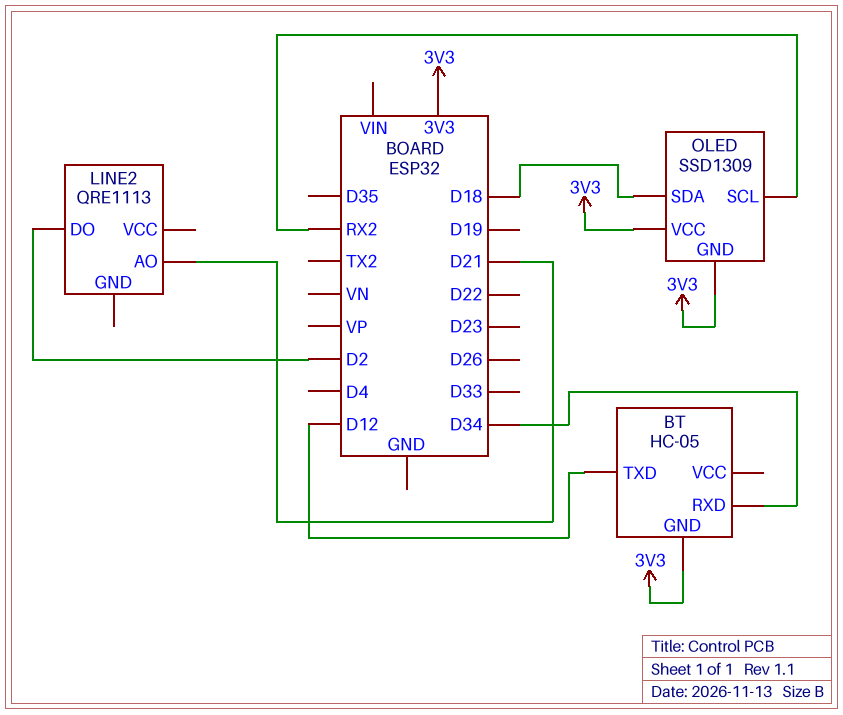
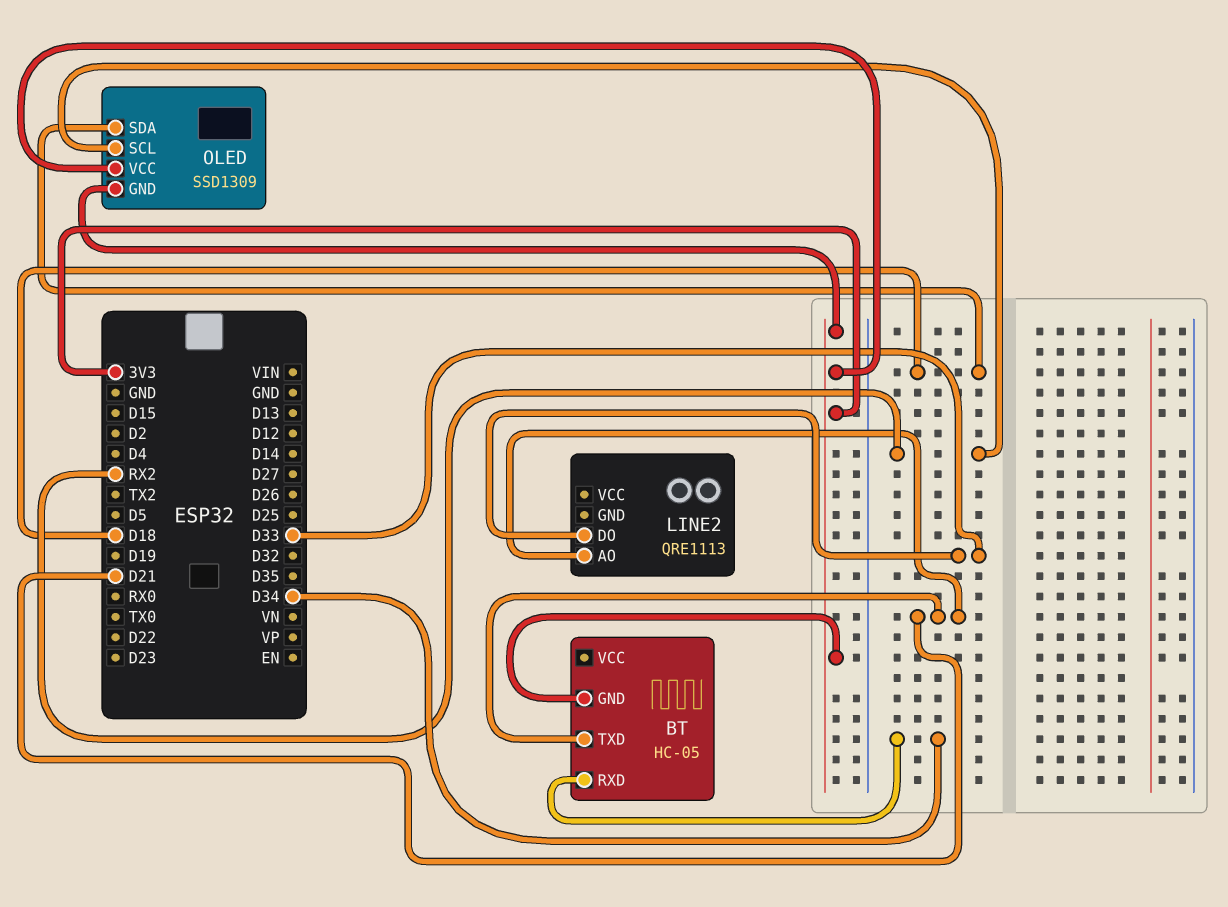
BT pin TXD: D12 -> D21
LINE2 pin DO: D2 -> D33

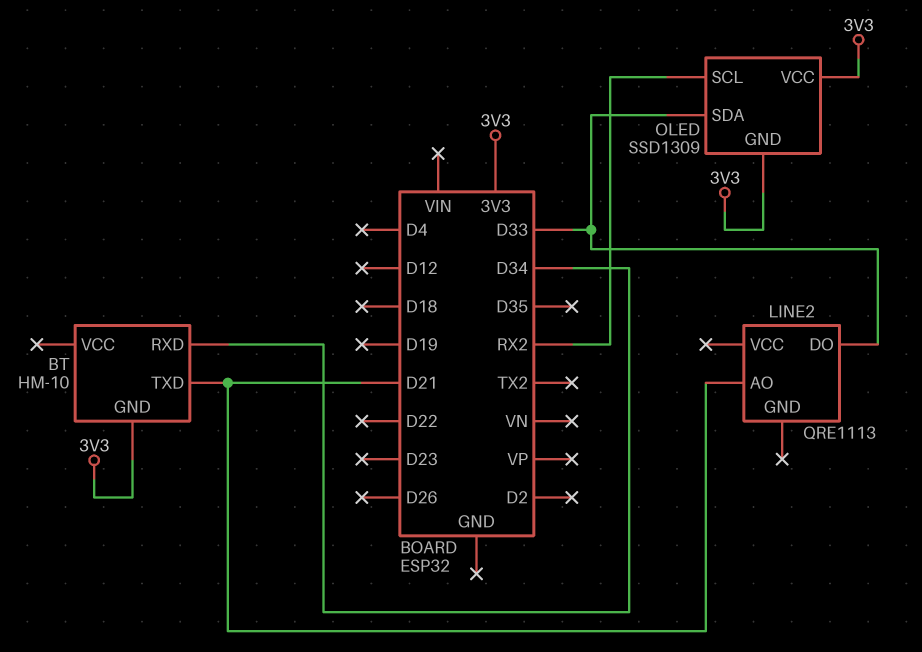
BT: HC-05 -> HM-10
OLED pin SDA: D18 -> D33

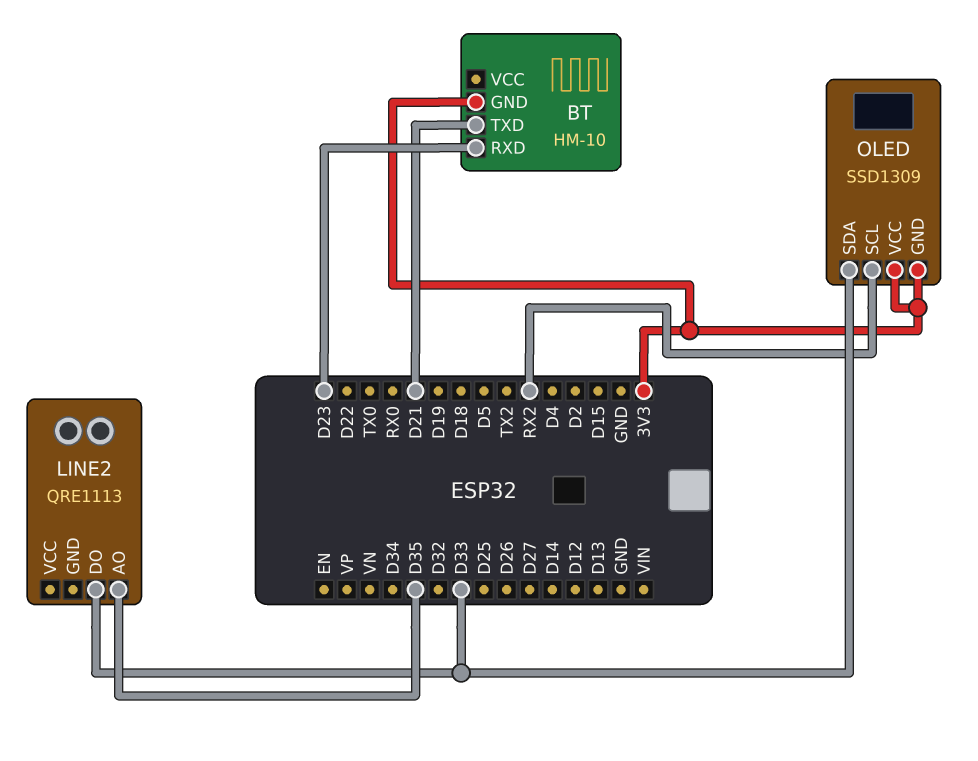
BT pin RXD: D34 -> D23
LINE2 pin AO: D21 -> D35

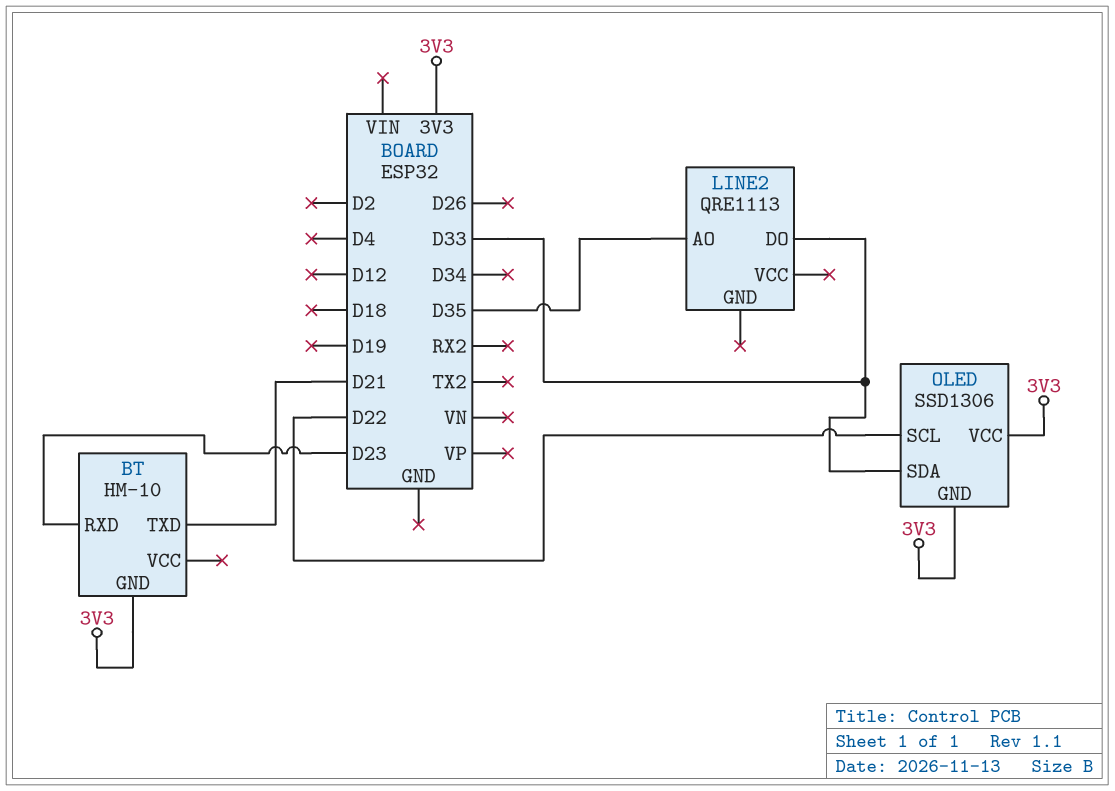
OLED: SSD1309 -> SSD1306
OLED pin SCL: RX2 -> D22

